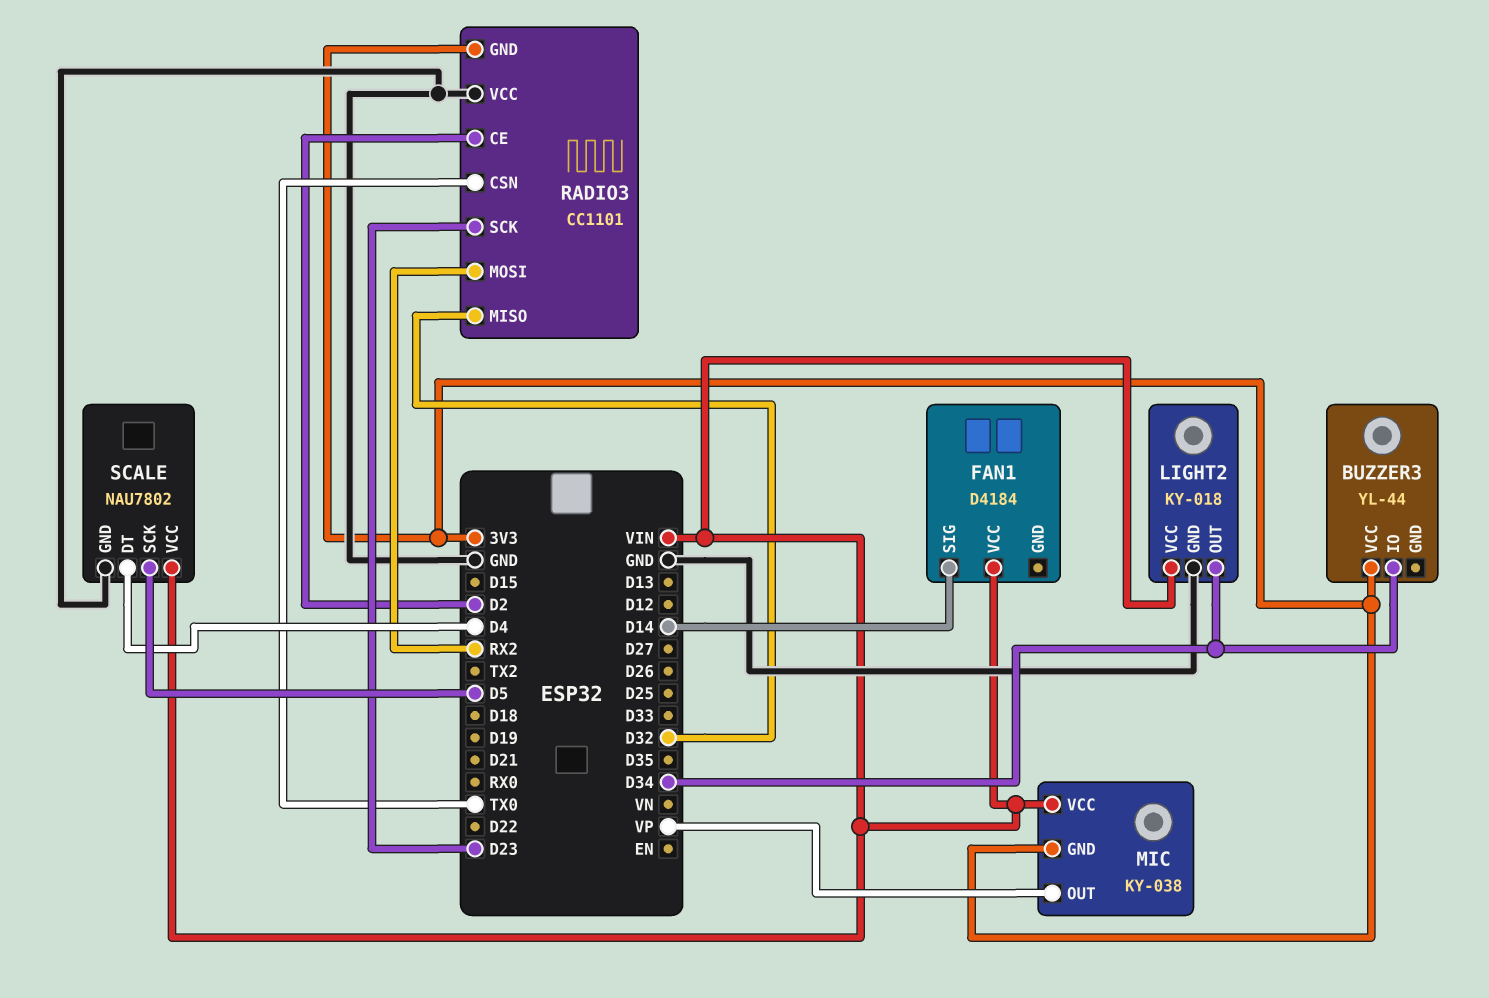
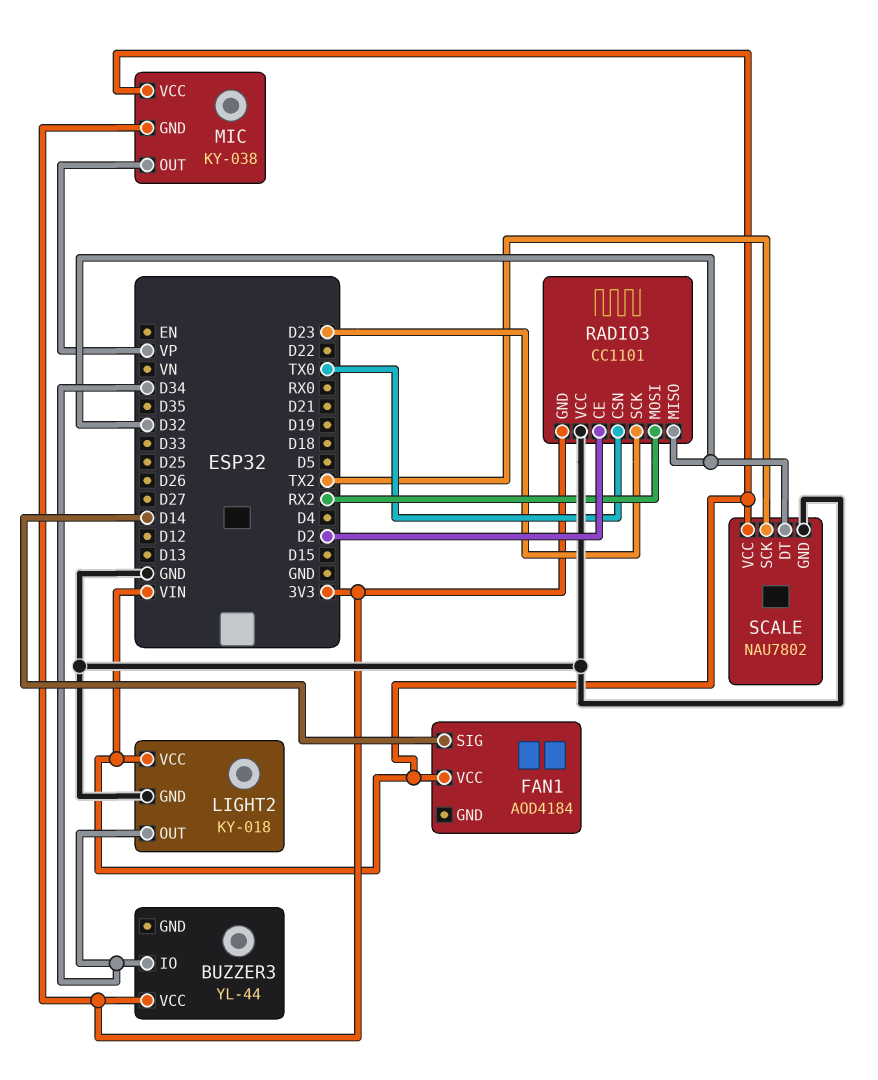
FAN1: D4184 -> AOD4184
SCALE pin DT: D4 -> D32
SCALE pin SCK: D5 -> TX2

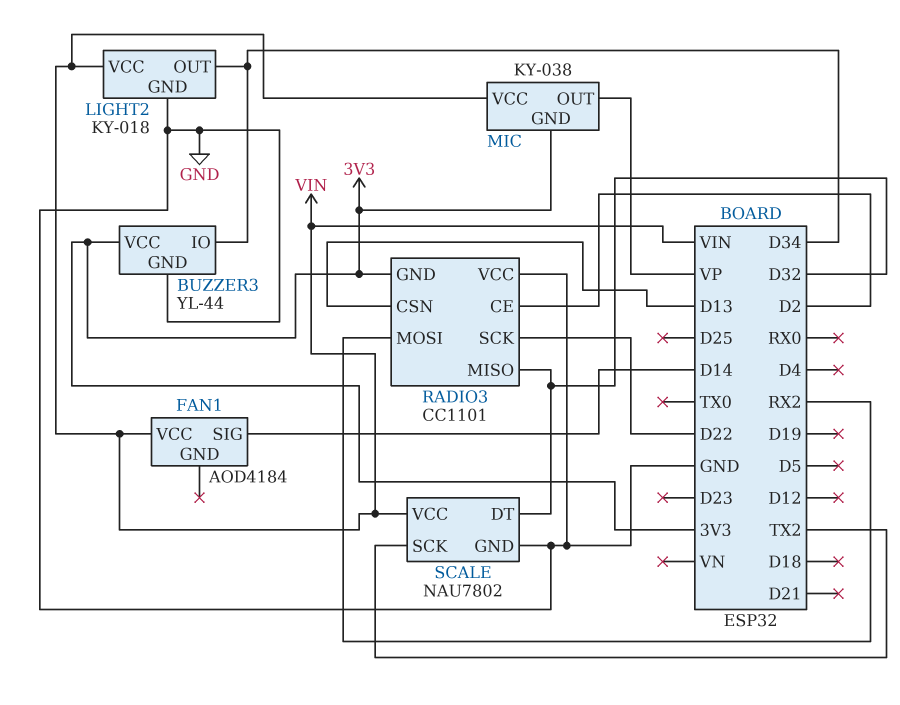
BUZZER3 pin GND: none -> GND
RADIO3 pin CSN: TX0 -> D13
RADIO3 pin SCK: D23 -> D22

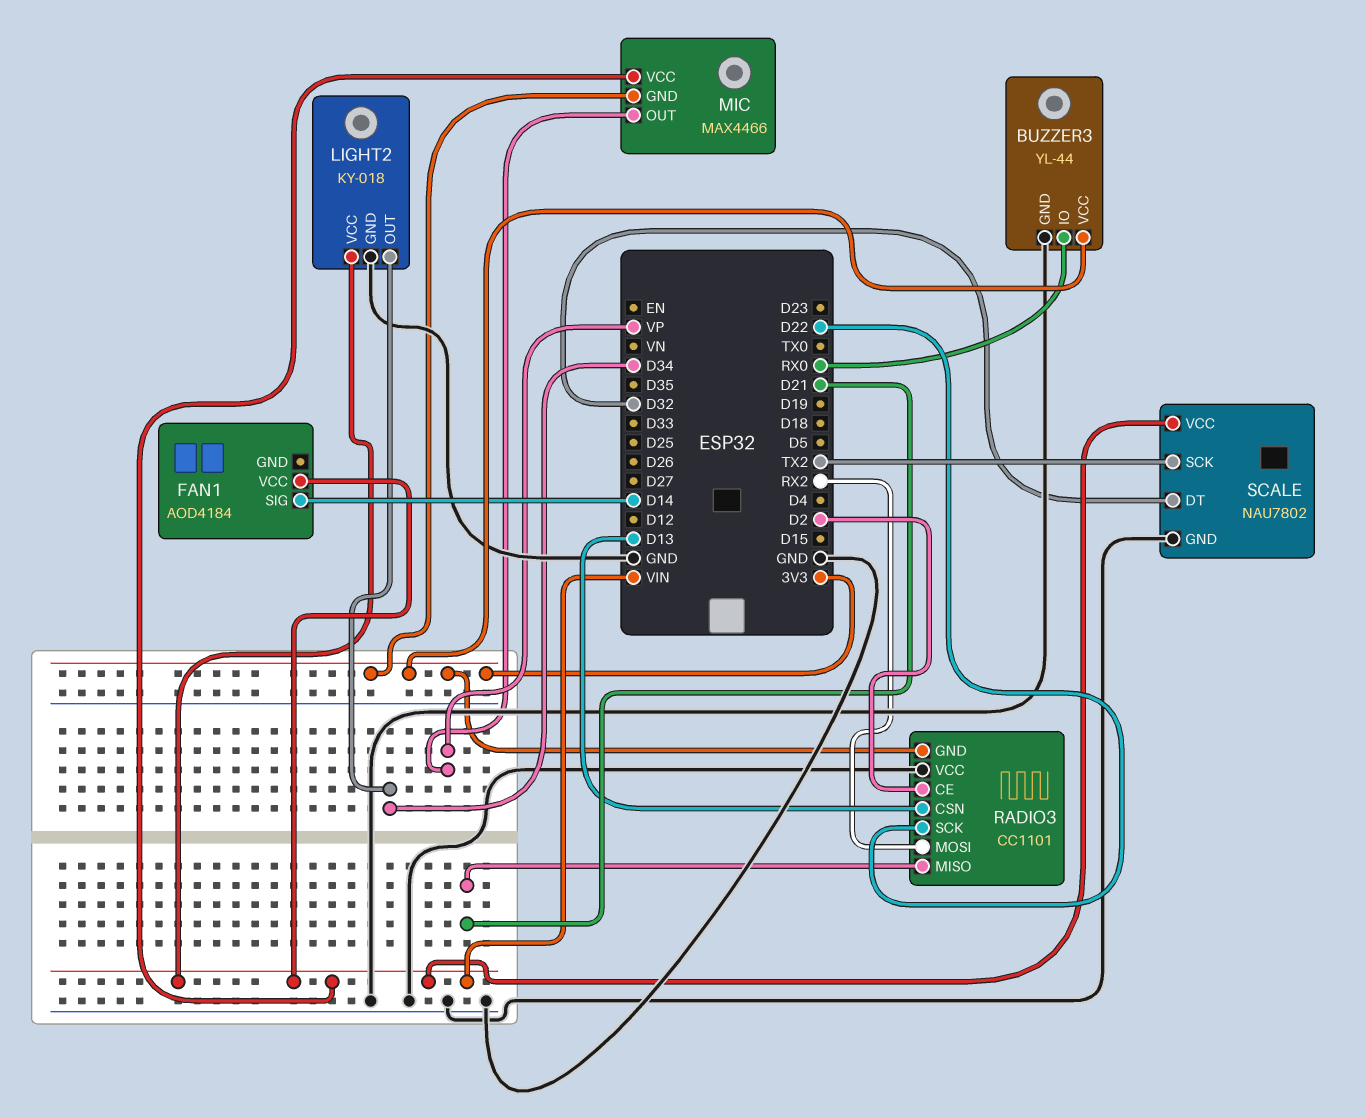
BUZZER3 pin IO: D34 -> RX0
MIC: KY-038 -> MAX4466
RADIO3 pin MISO: D32 -> D21

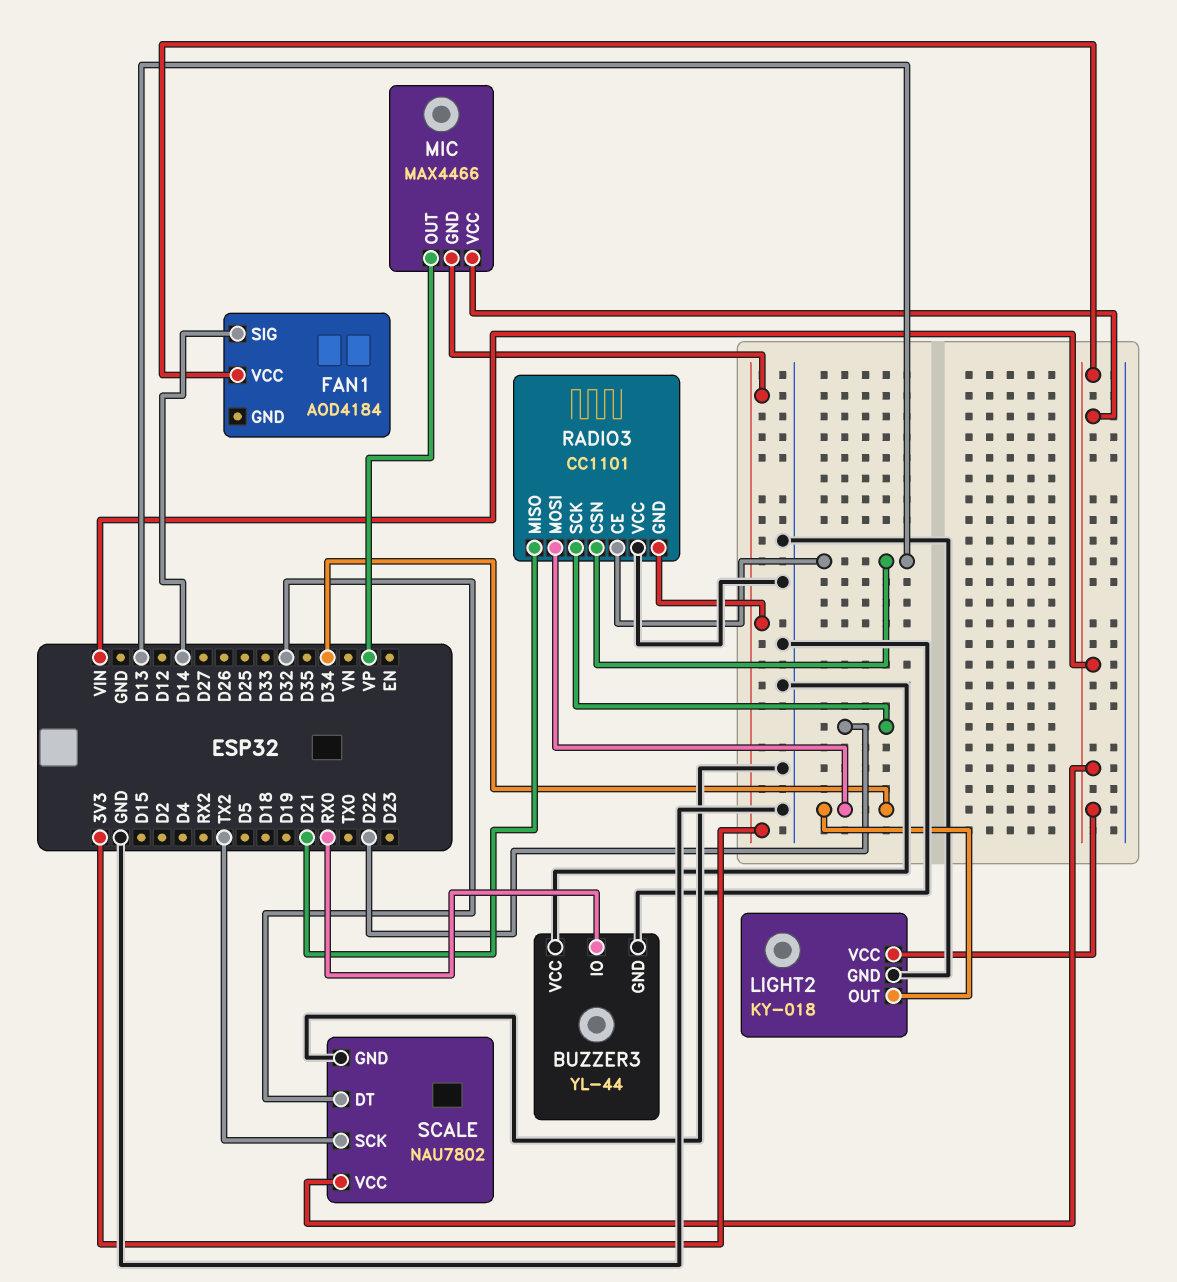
BUZZER3 pin VCC: 3V3 -> GND
RADIO3 pin CE: D2 -> D13
RADIO3 pin MOSI: RX2 -> D34

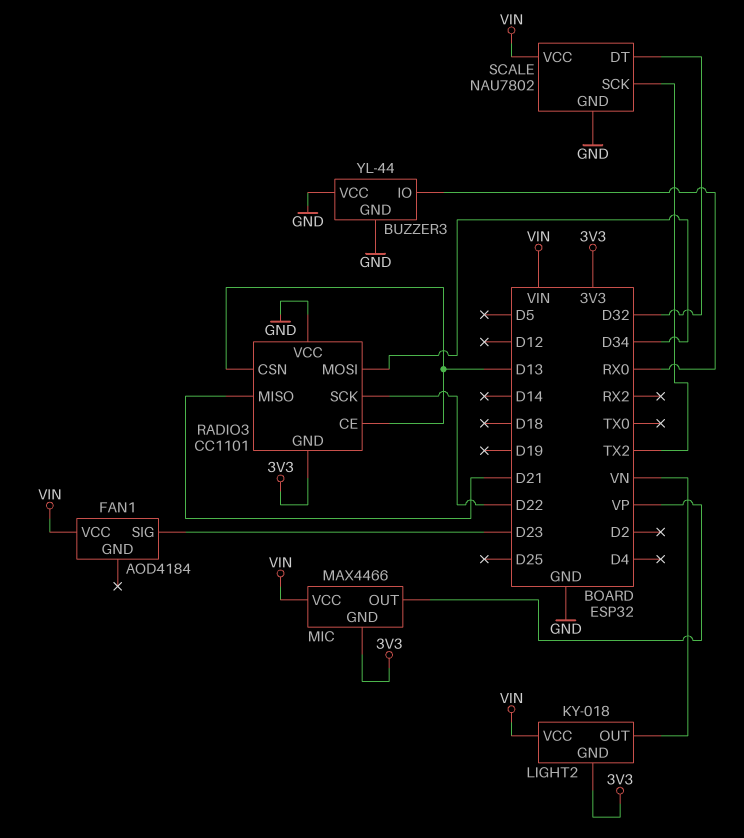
FAN1 pin SIG: D14 -> D23
LIGHT2 pin GND: GND -> 3V3
LIGHT2 pin OUT: D34 -> VN

